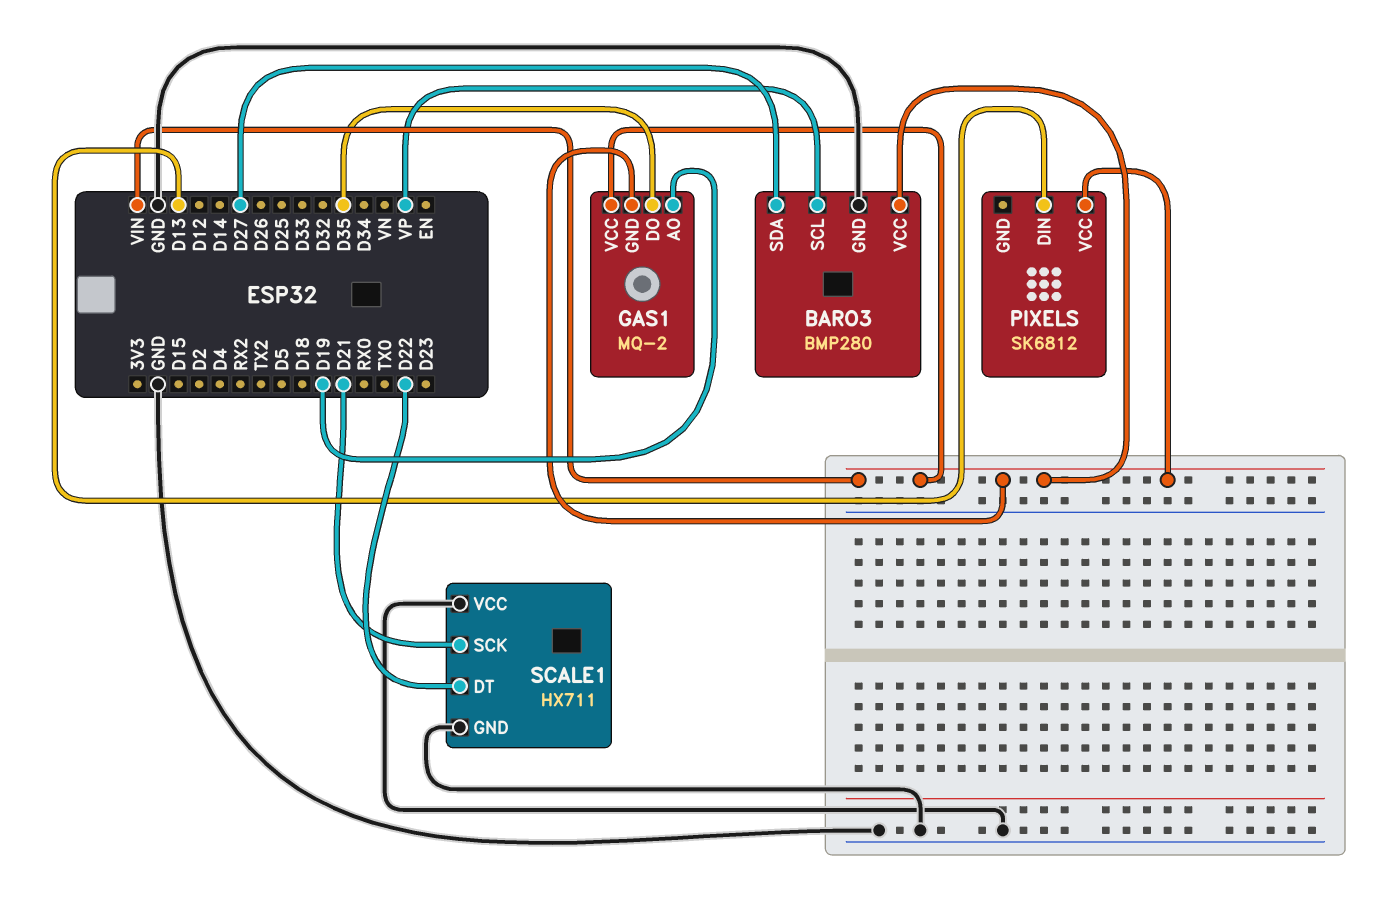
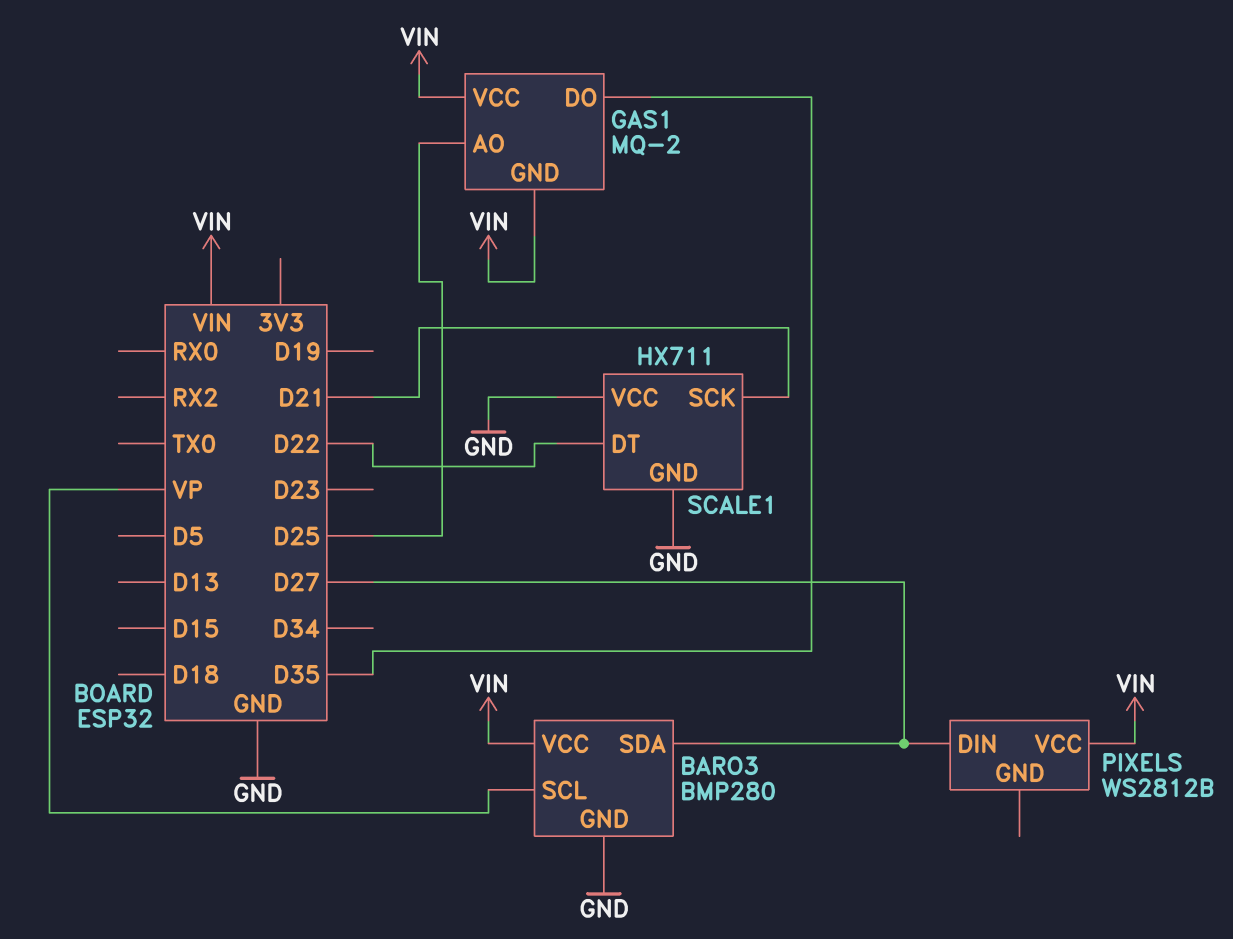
GAS1 pin AO: D19 -> D25
PIXELS: SK6812 -> WS2812B
PIXELS pin DIN: D13 -> D27

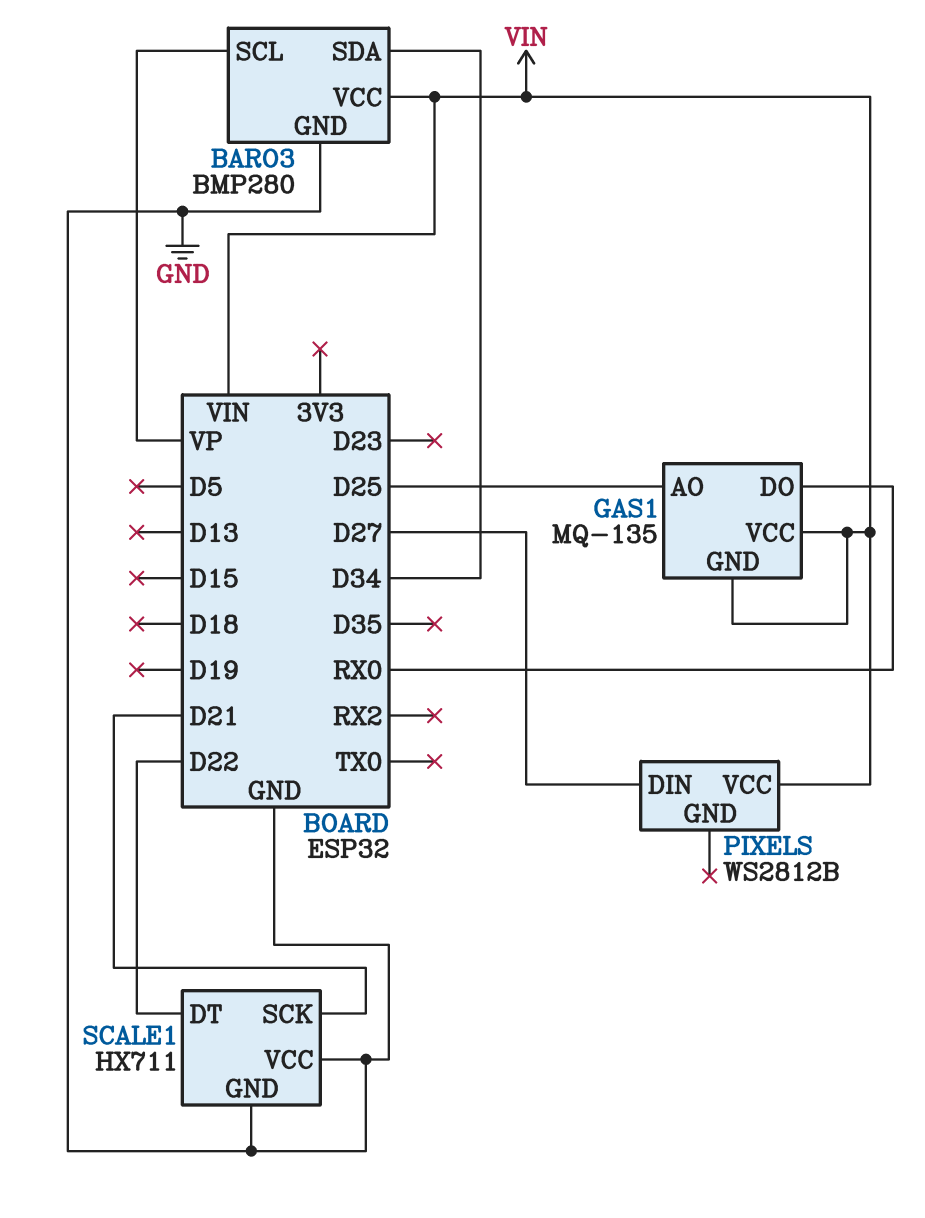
BARO3 pin SDA: D27 -> D34
GAS1: MQ-2 -> MQ-135
GAS1 pin DO: D35 -> RX0

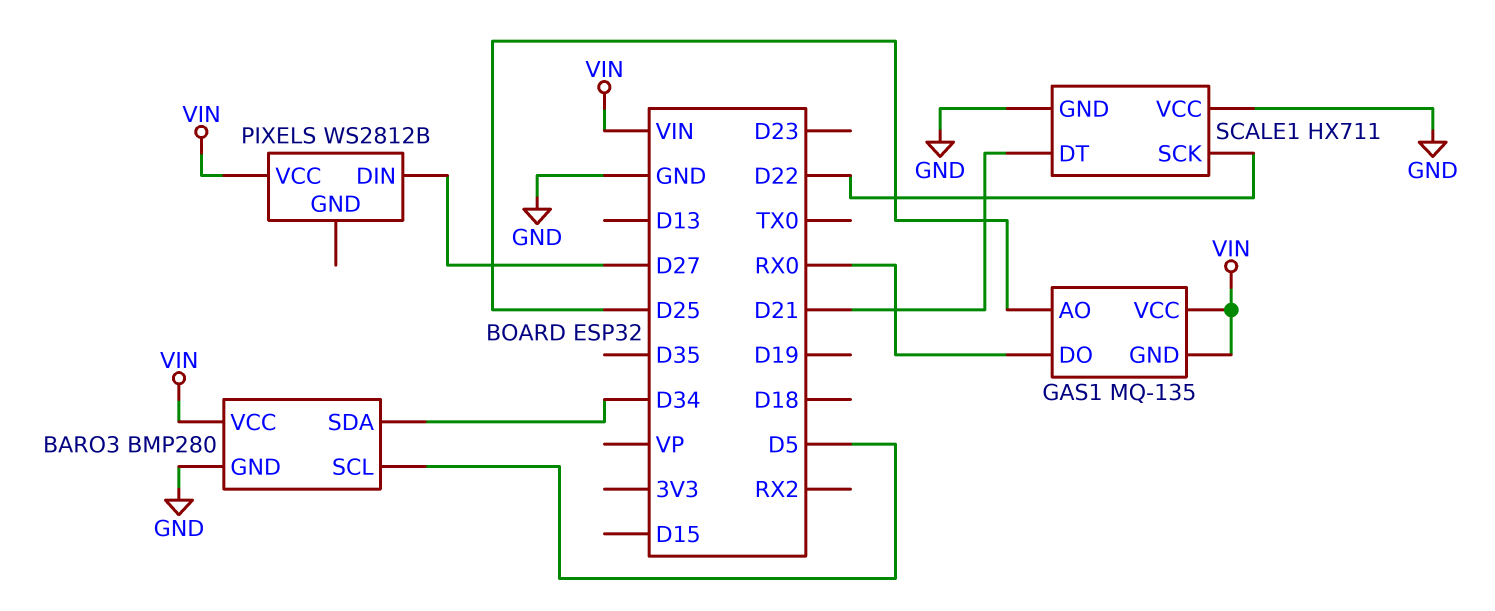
BARO3 pin SCL: VP -> D5
SCALE1 pin DT: D22 -> D21
SCALE1 pin SCK: D21 -> D22

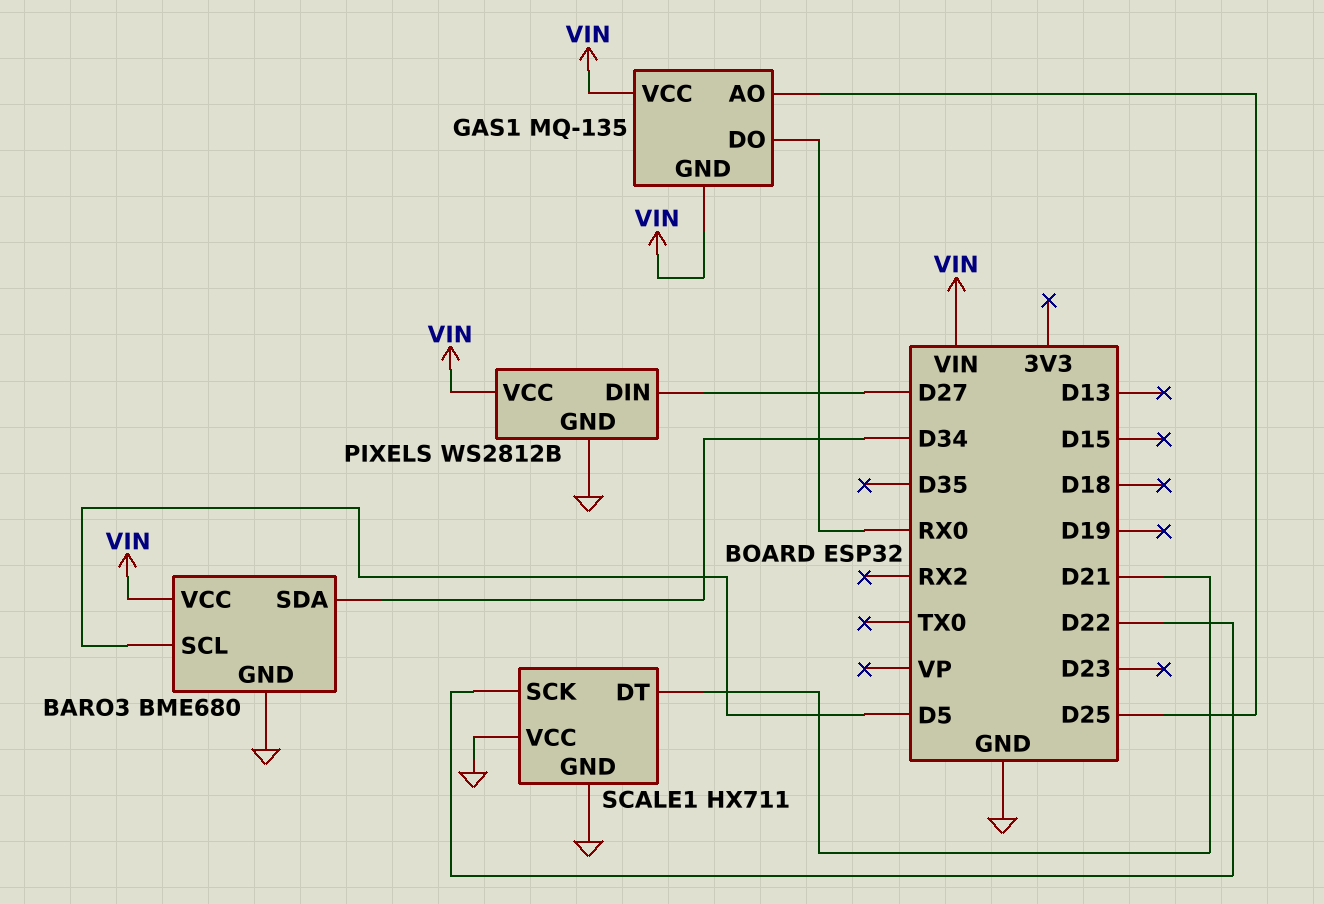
BARO3: BMP280 -> BME680
PIXELS pin GND: none -> GND

